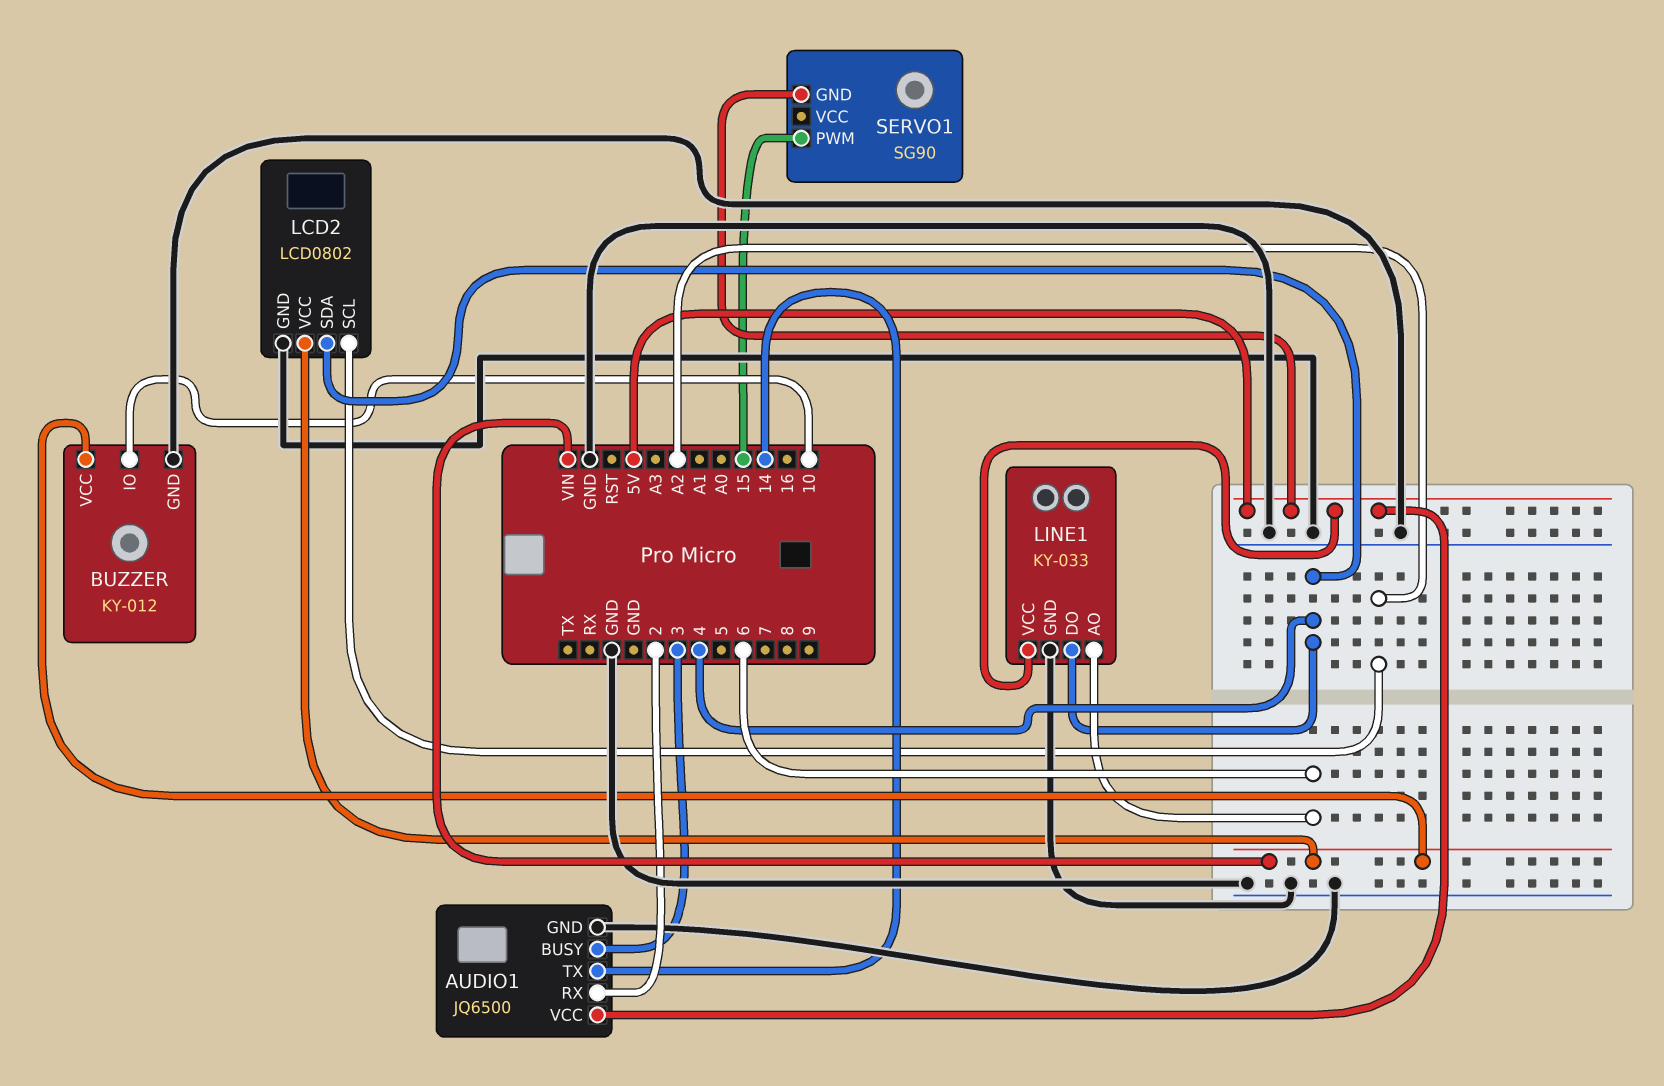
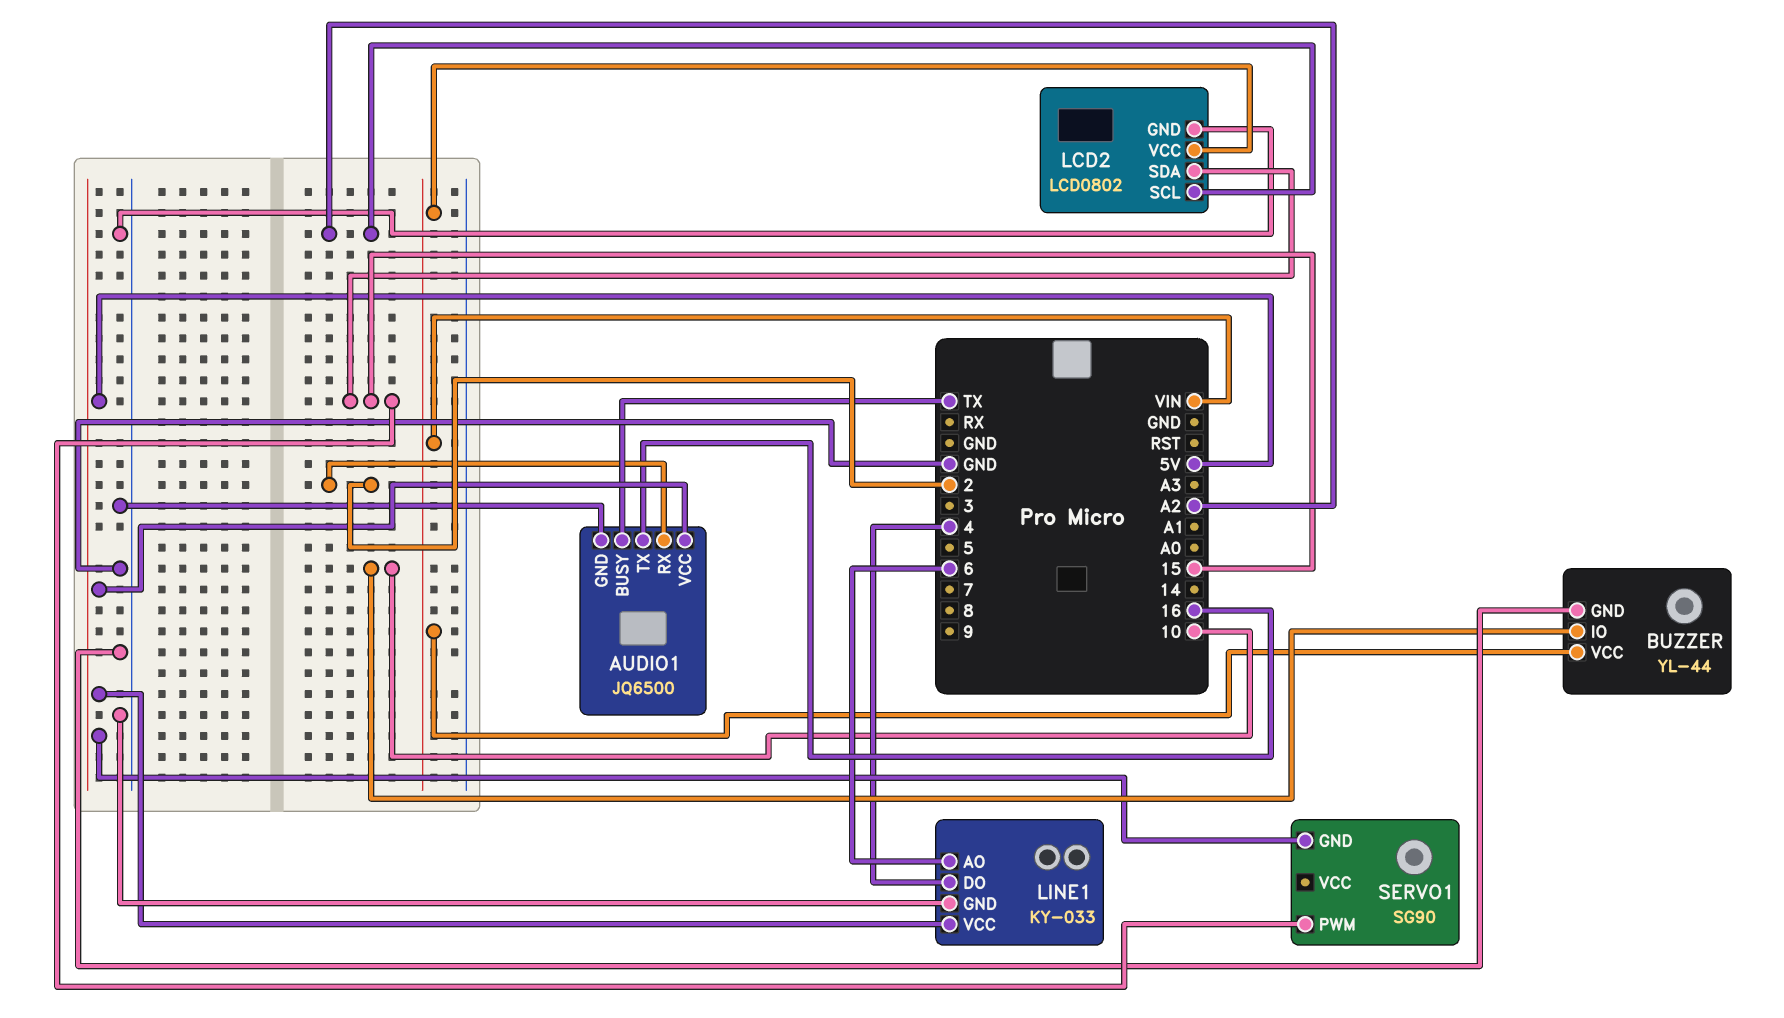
AUDIO1 pin BUSY: 3 -> TX
AUDIO1 pin TX: 14 -> 16
BUZZER: KY-012 -> YL-44
LCD2 pin SDA: 4 -> 15

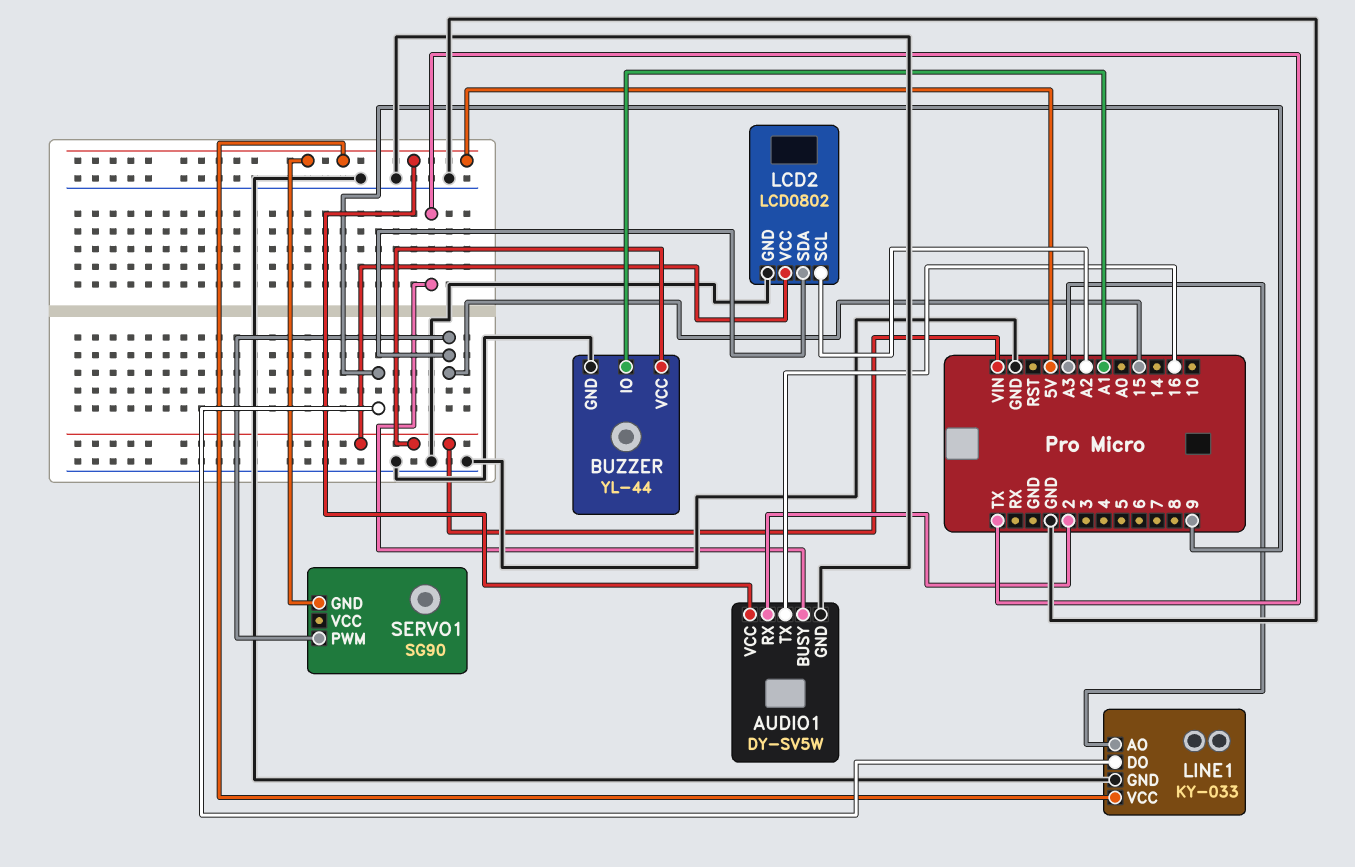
AUDIO1: JQ6500 -> DY-SV5W
BUZZER pin IO: 10 -> A1
LINE1 pin AO: 6 -> A3
LINE1 pin DO: 4 -> 9

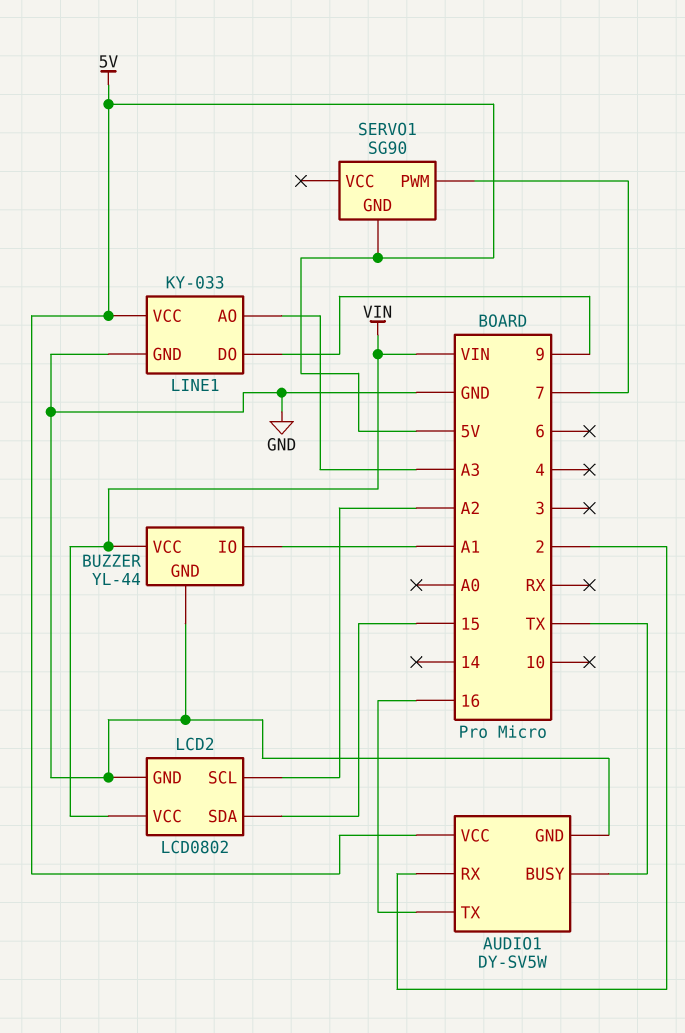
SERVO1 pin PWM: 15 -> 7

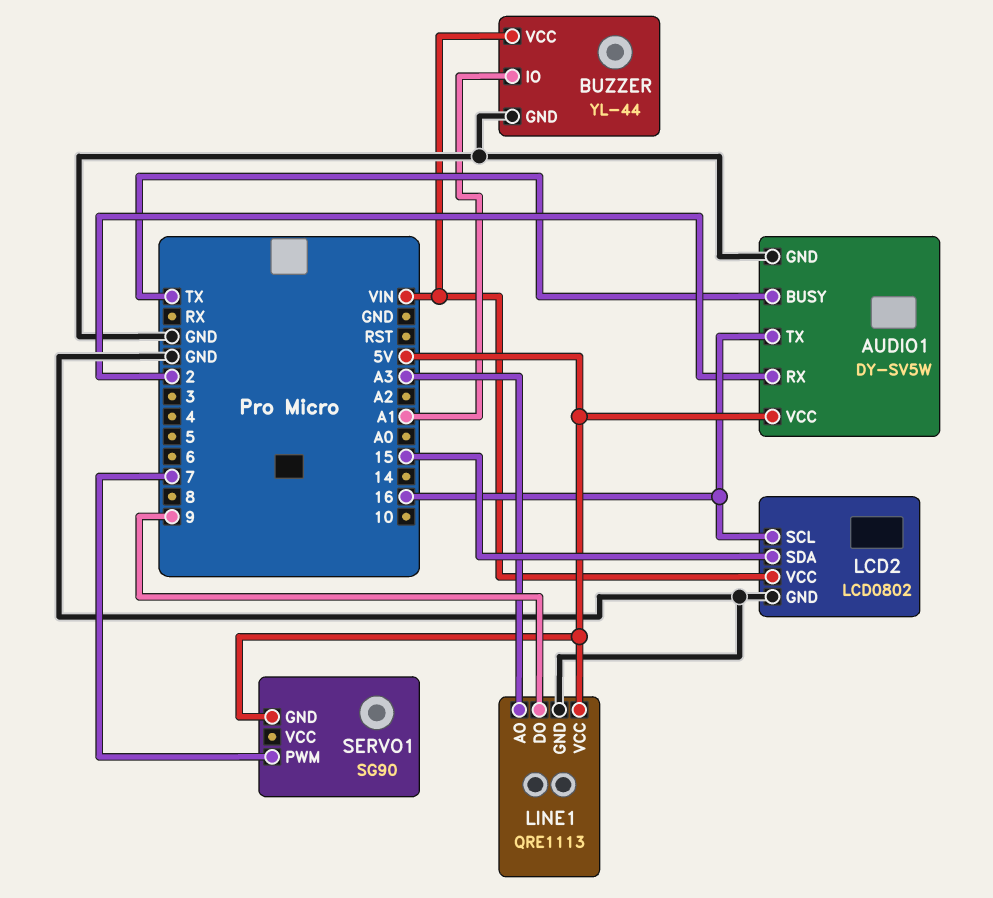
LCD2 pin SCL: A2 -> 16
LINE1: KY-033 -> QRE1113

